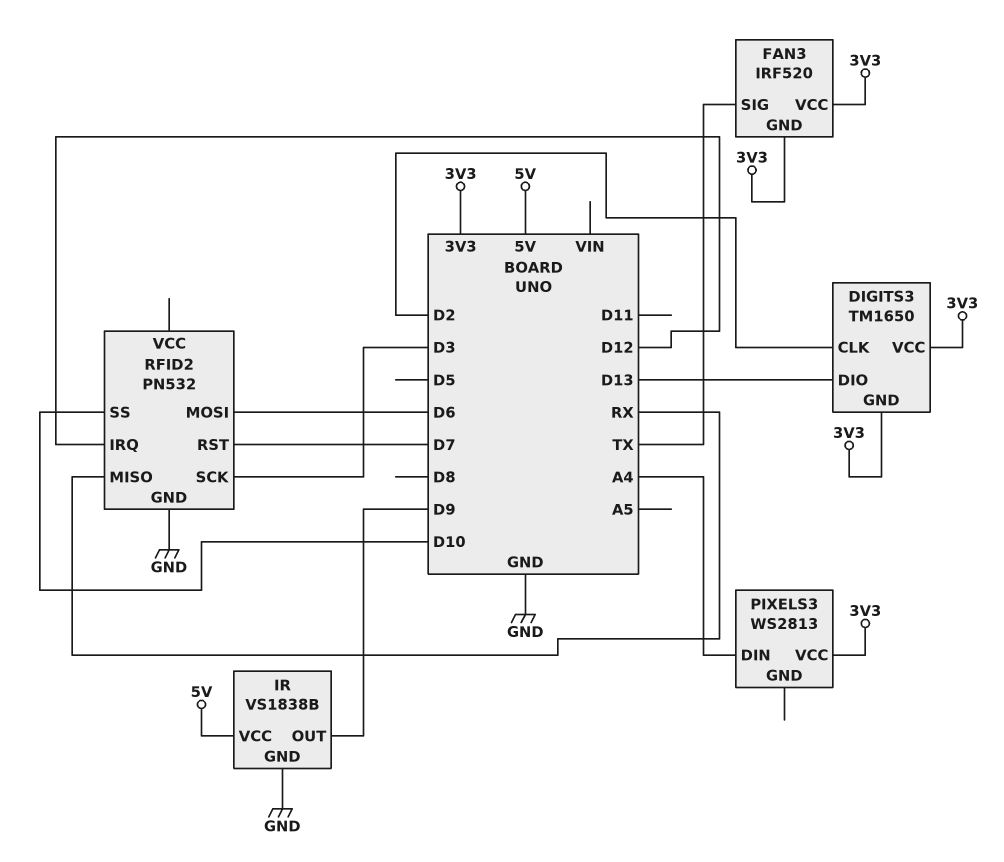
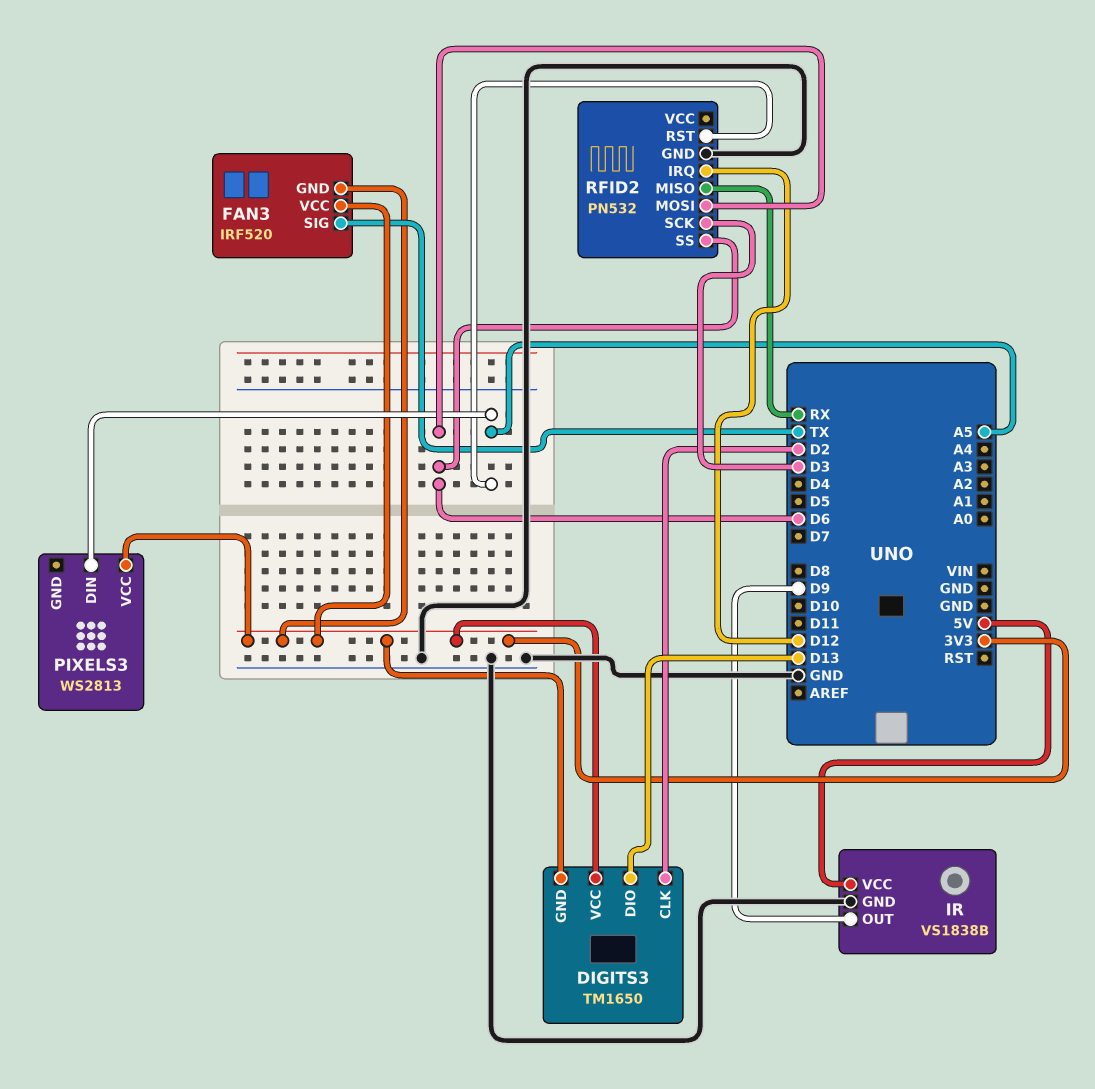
PIXELS3 pin DIN: A4 -> A5
RFID2 pin RST: D7 -> A5
RFID2 pin SS: D10 -> D6

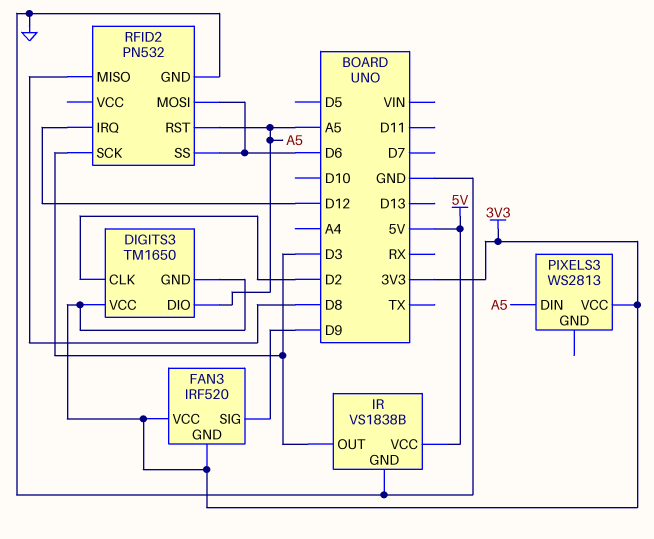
DIGITS3 pin DIO: D13 -> A5
FAN3 pin SIG: TX -> D9
IR pin OUT: D9 -> D3
RFID2 pin MISO: RX -> D8

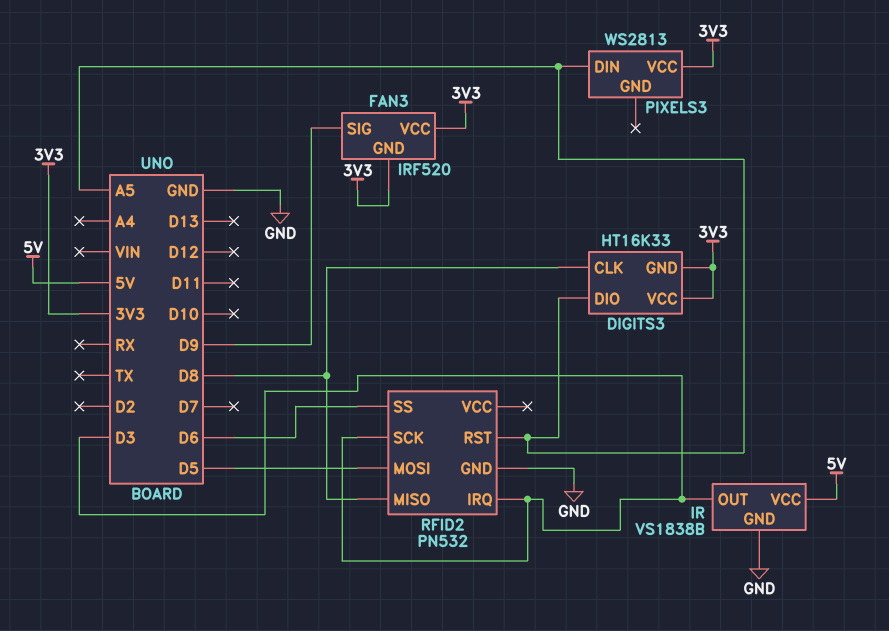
DIGITS3: TM1650 -> HT16K33
DIGITS3 pin CLK: D2 -> D8
RFID2 pin IRQ: D12 -> D3
RFID2 pin MOSI: D6 -> D5

